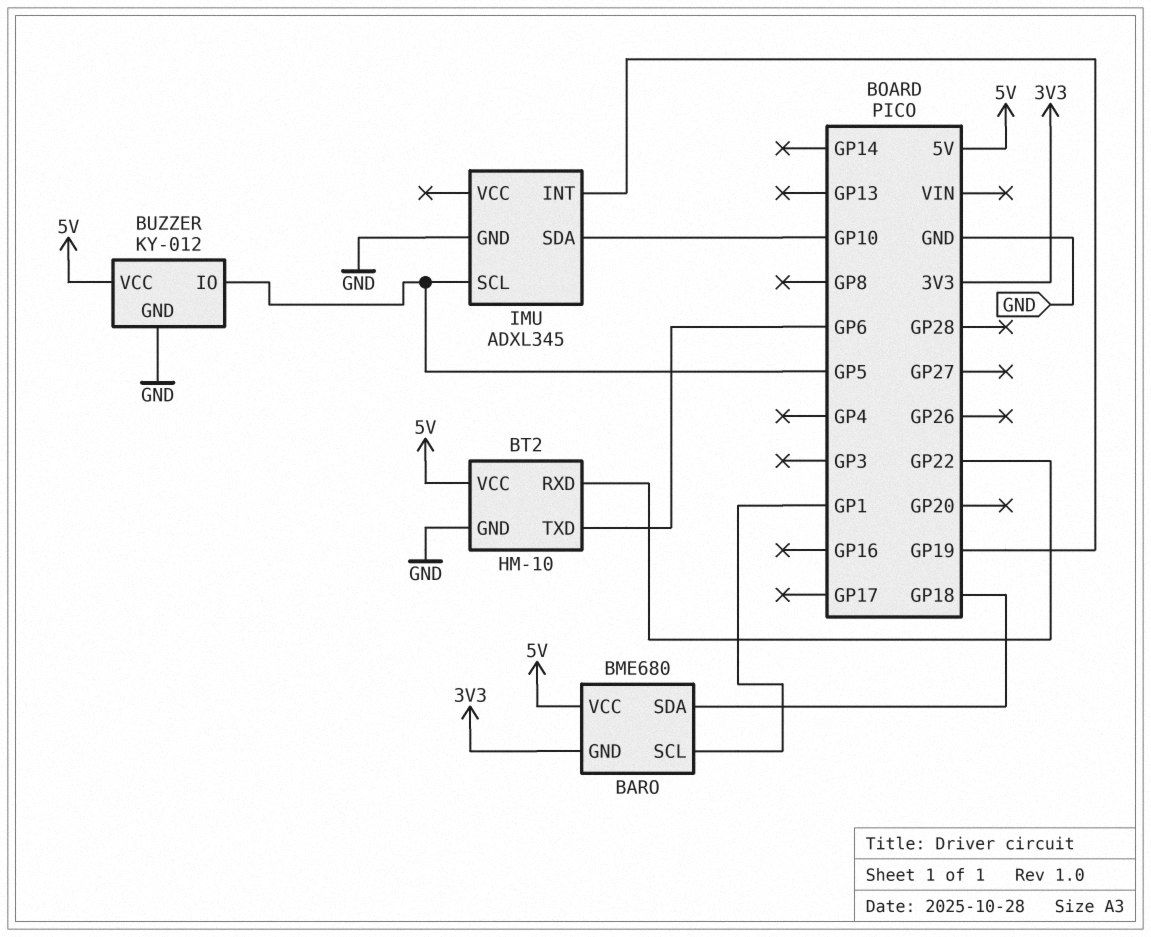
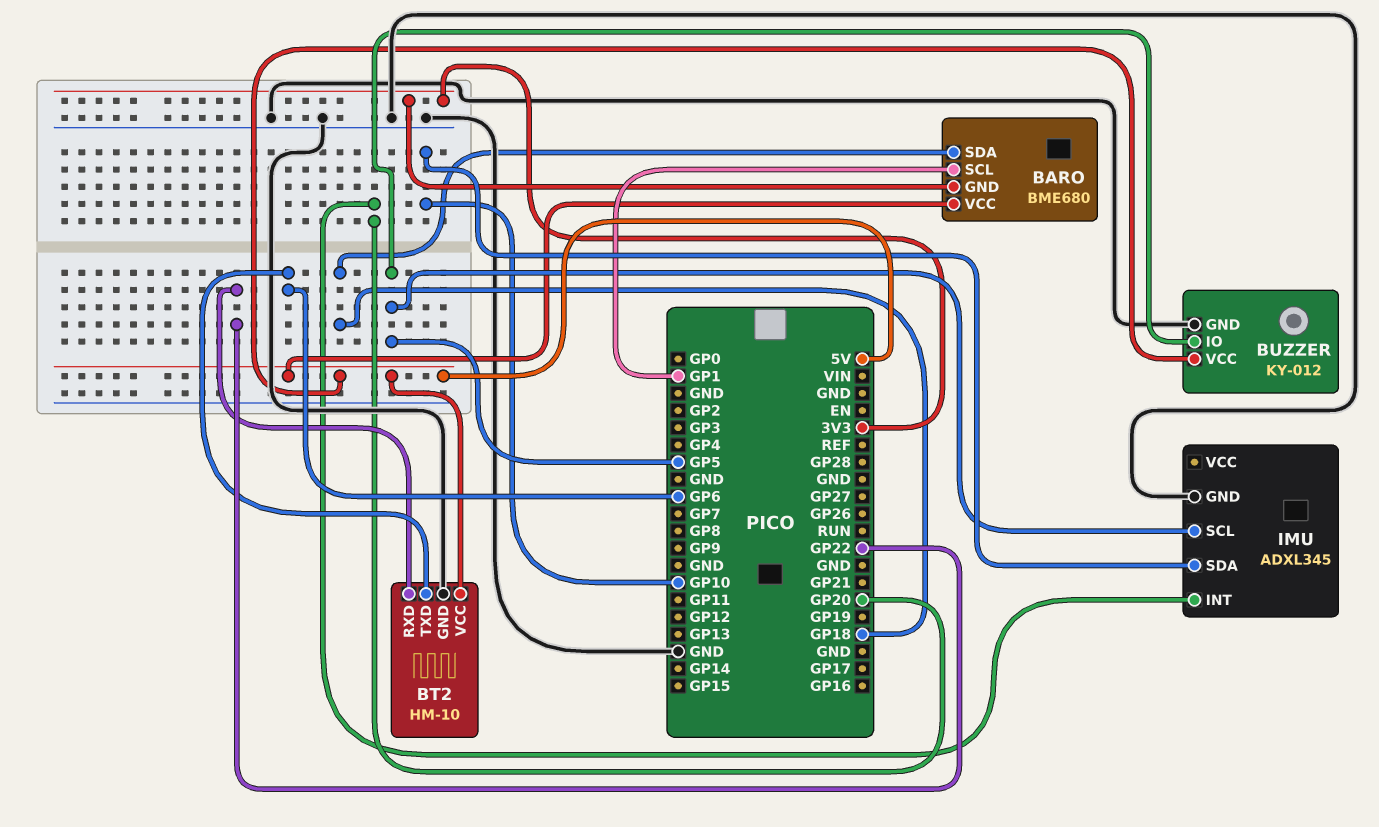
IMU pin INT: GP19 -> GP20

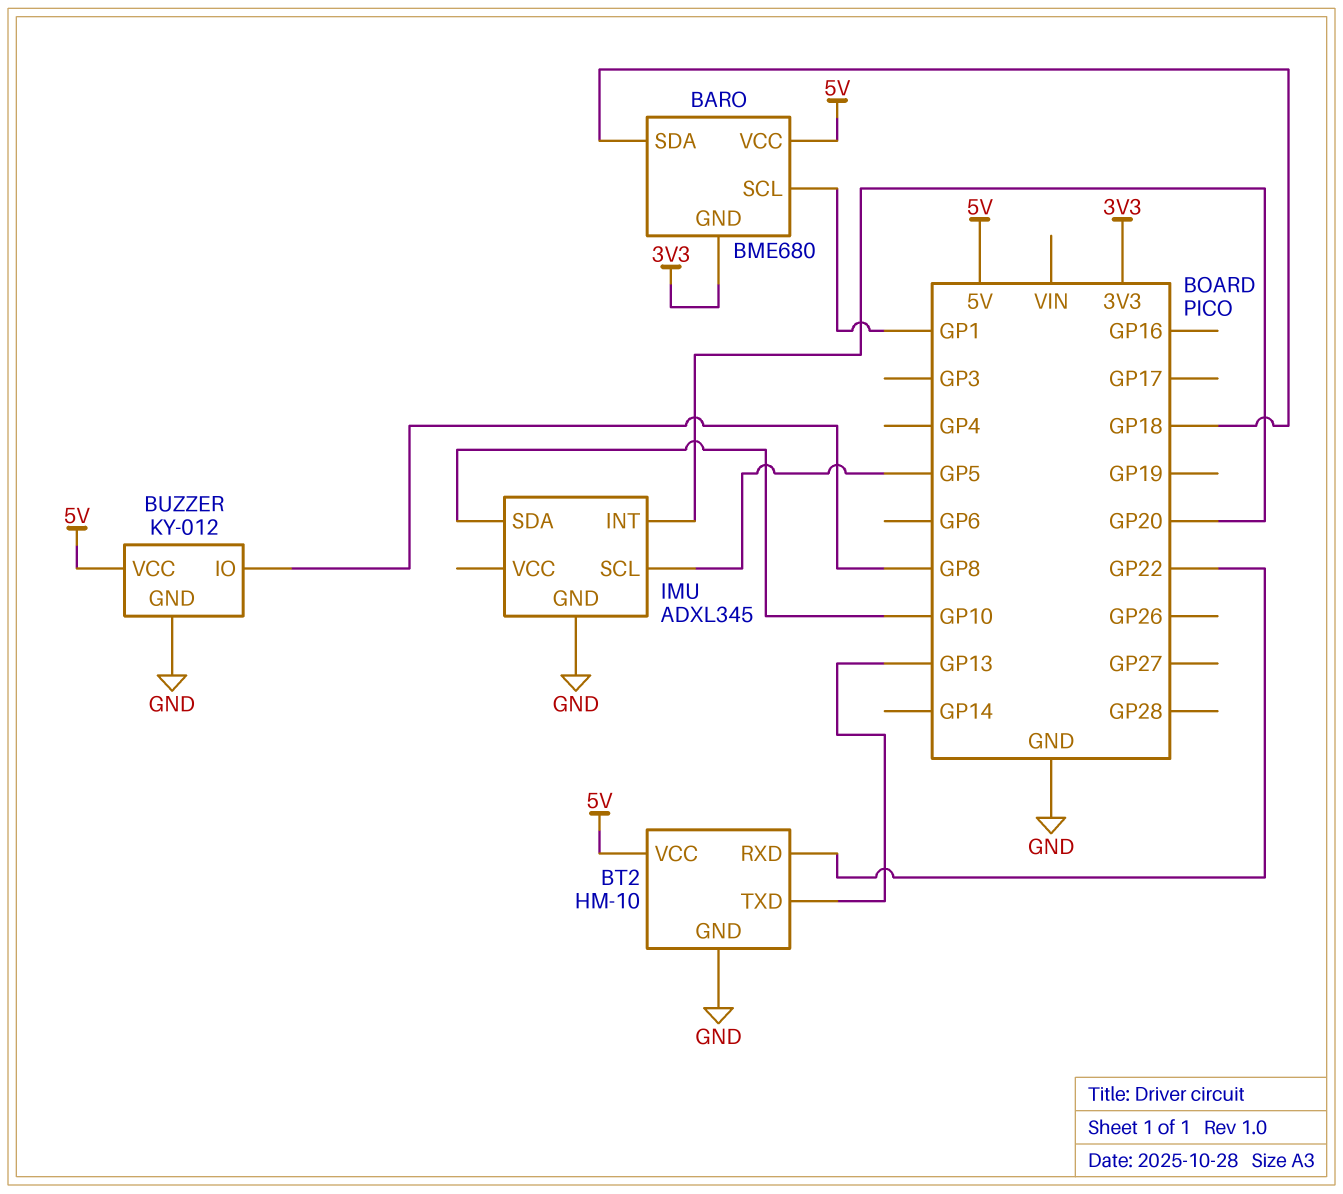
BT2 pin TXD: GP6 -> GP13
BUZZER pin IO: GP5 -> GP8

